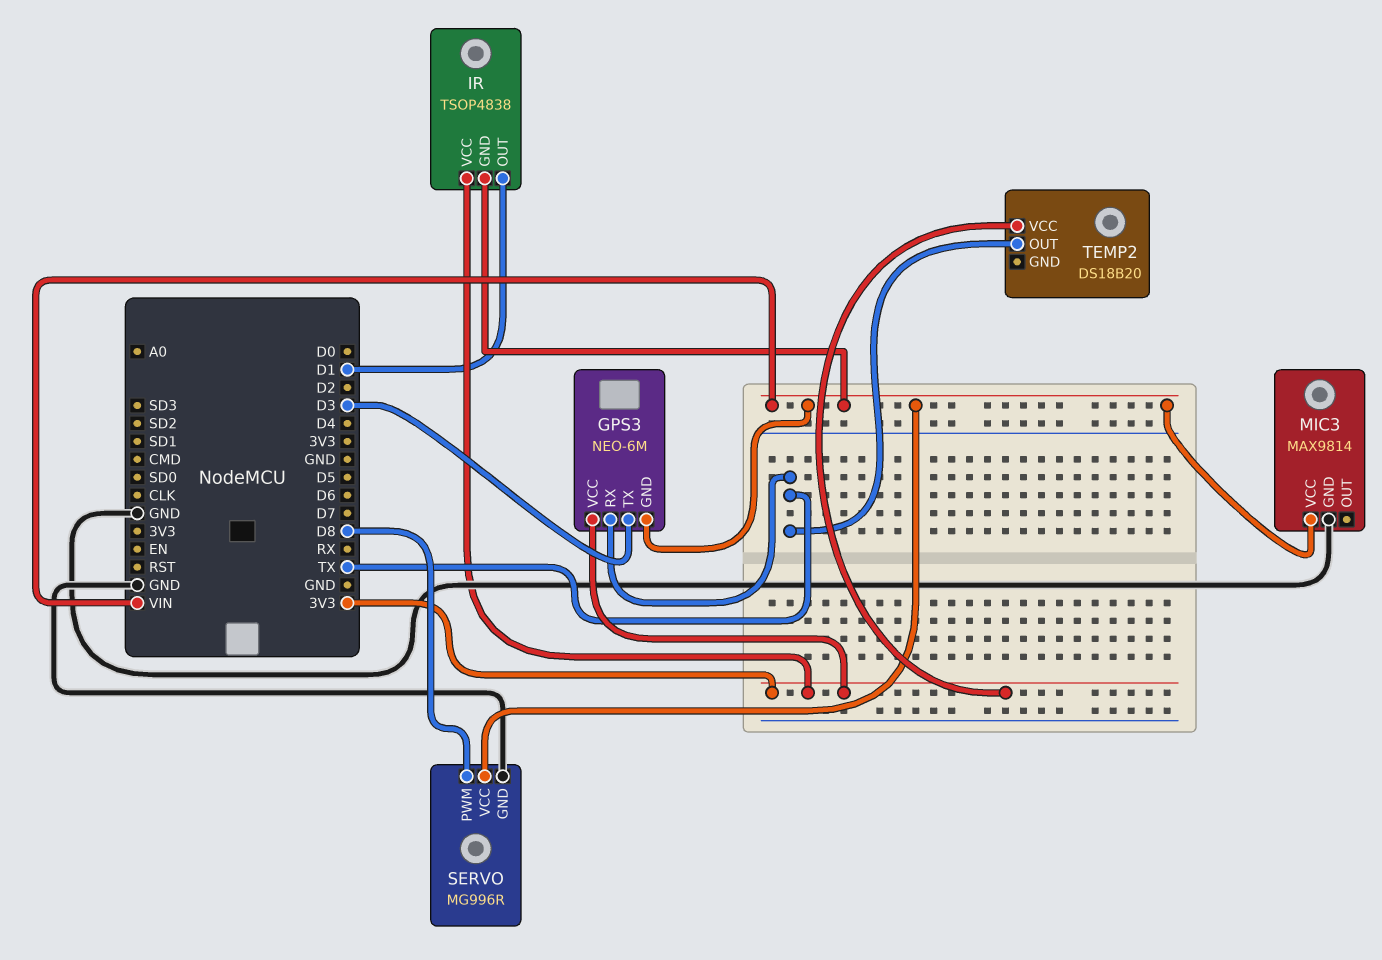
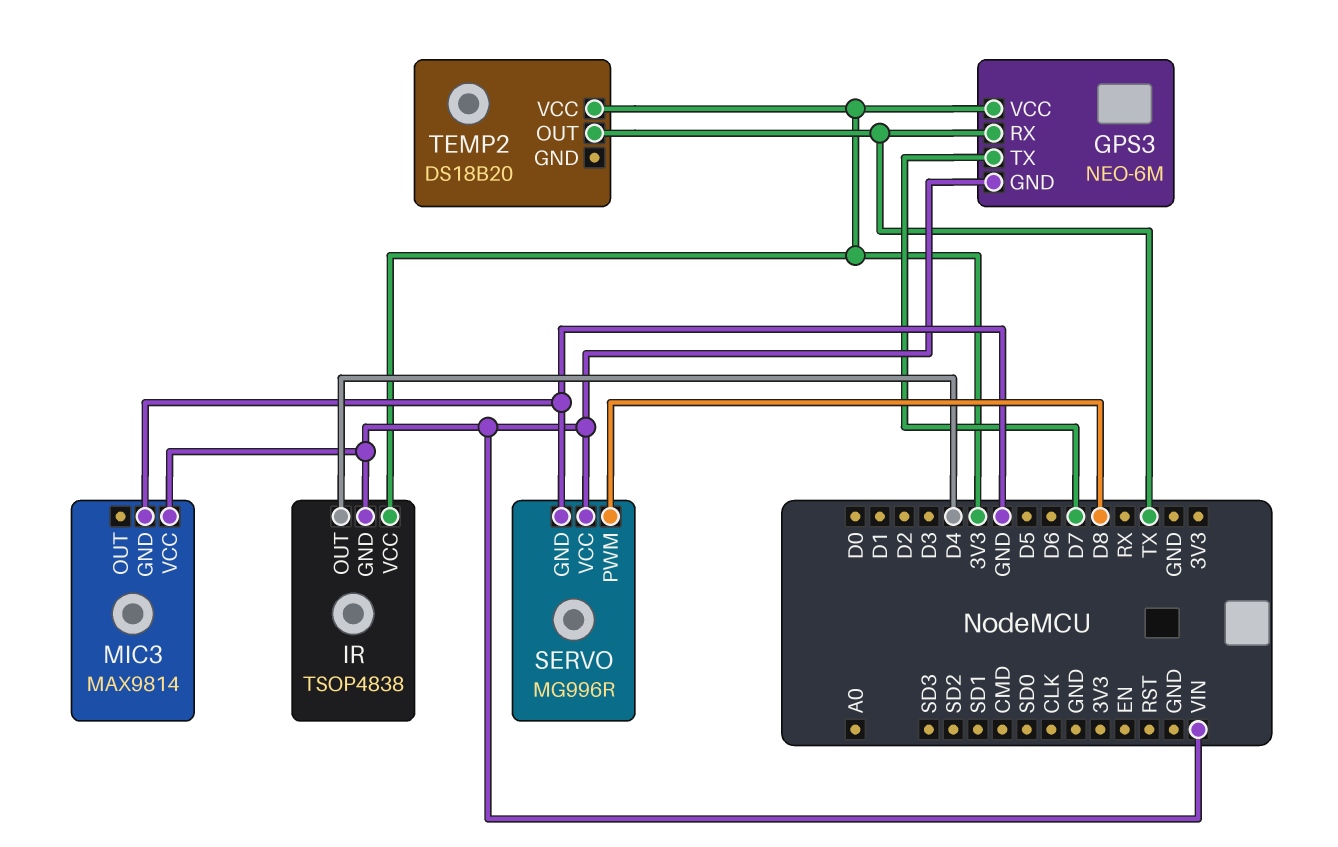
GPS3 pin TX: D3 -> D7
IR pin OUT: D1 -> D4

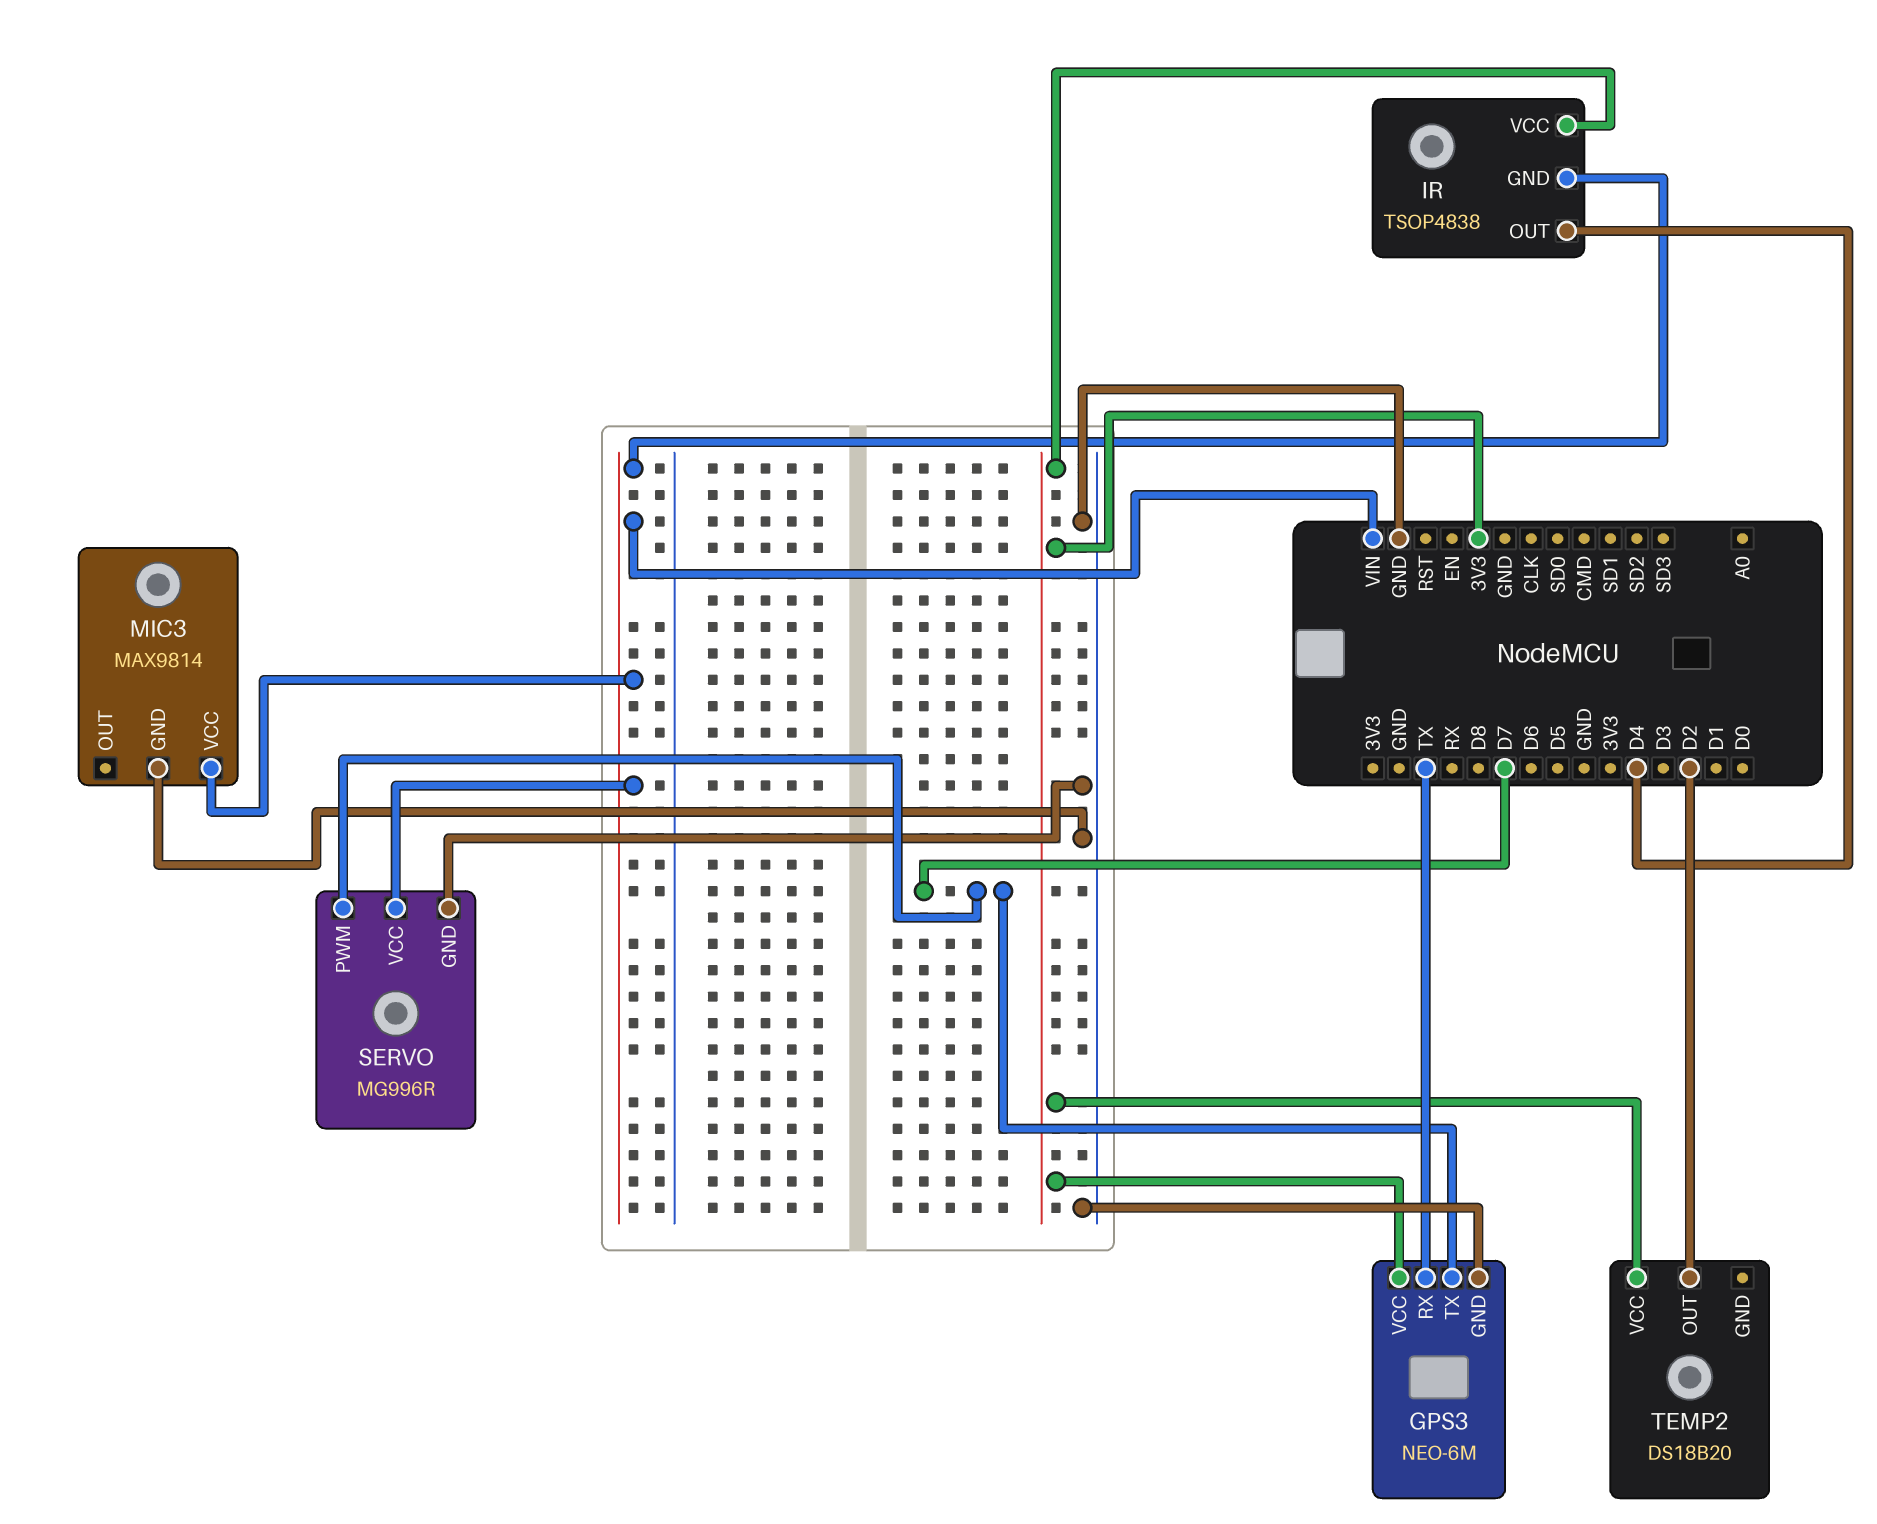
GPS3 pin GND: VIN -> GND
SERVO pin PWM: D8 -> D7
TEMP2 pin OUT: TX -> D2

